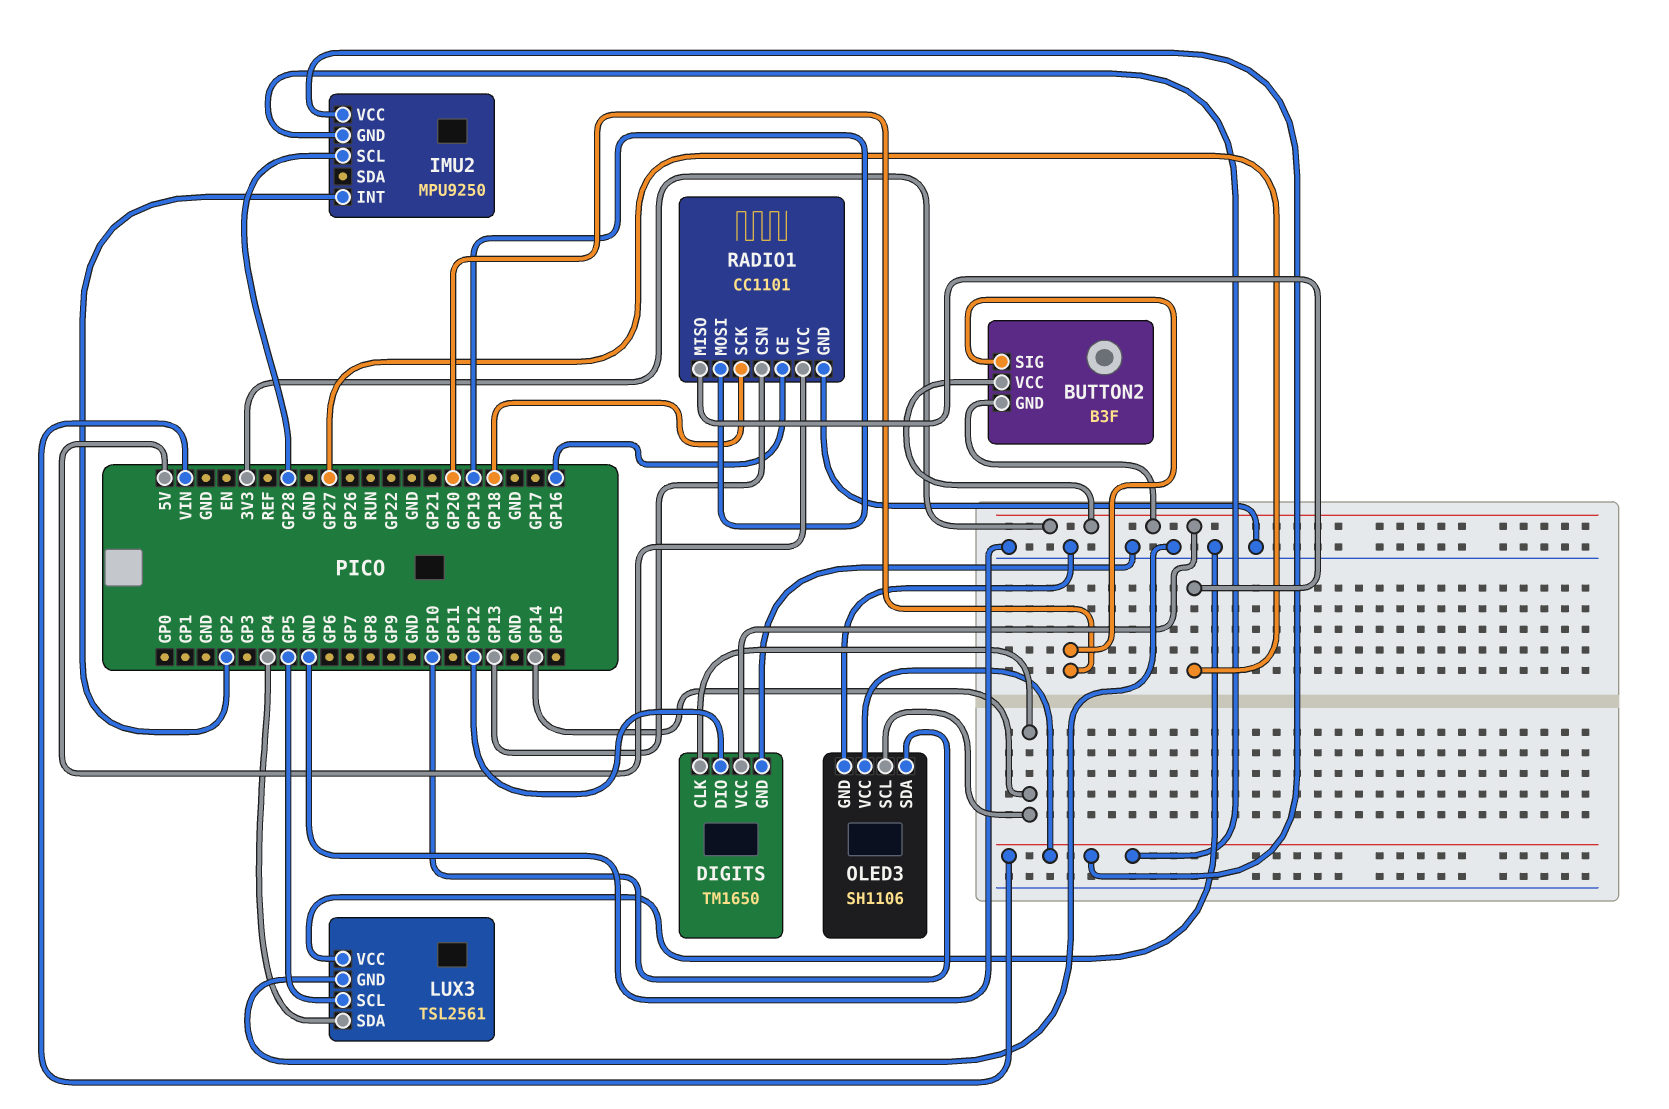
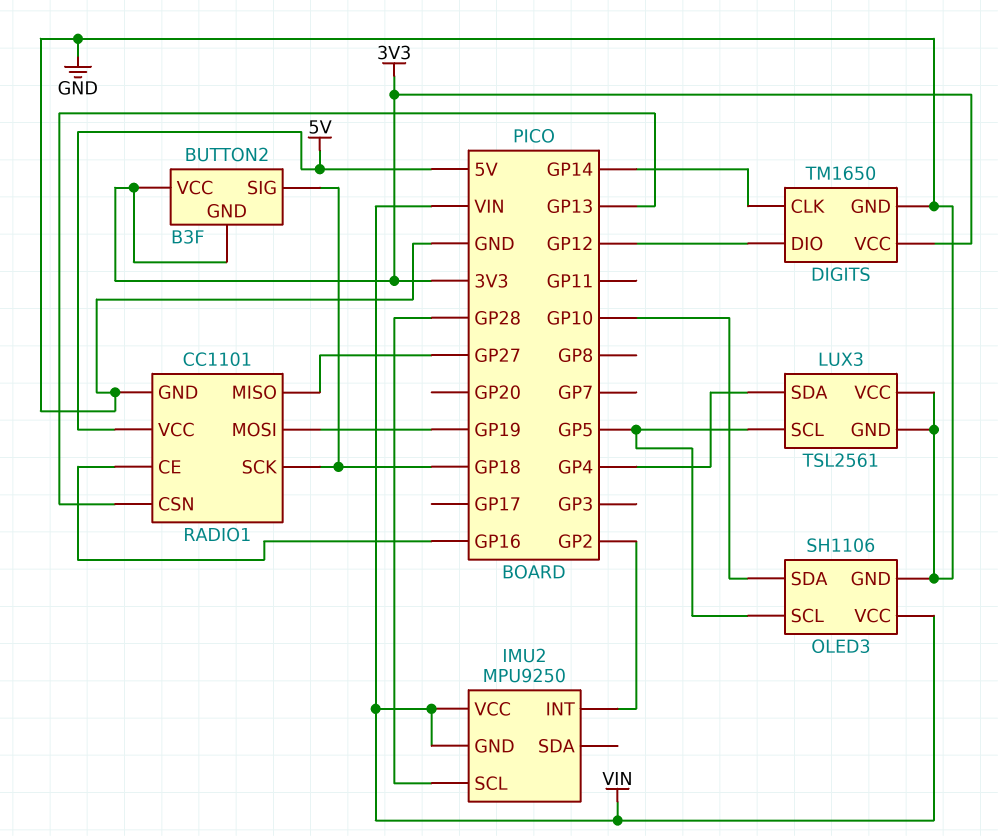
BUTTON2 pin SIG: GP20 -> GP18
OLED3 pin SCL: GP14 -> GP5

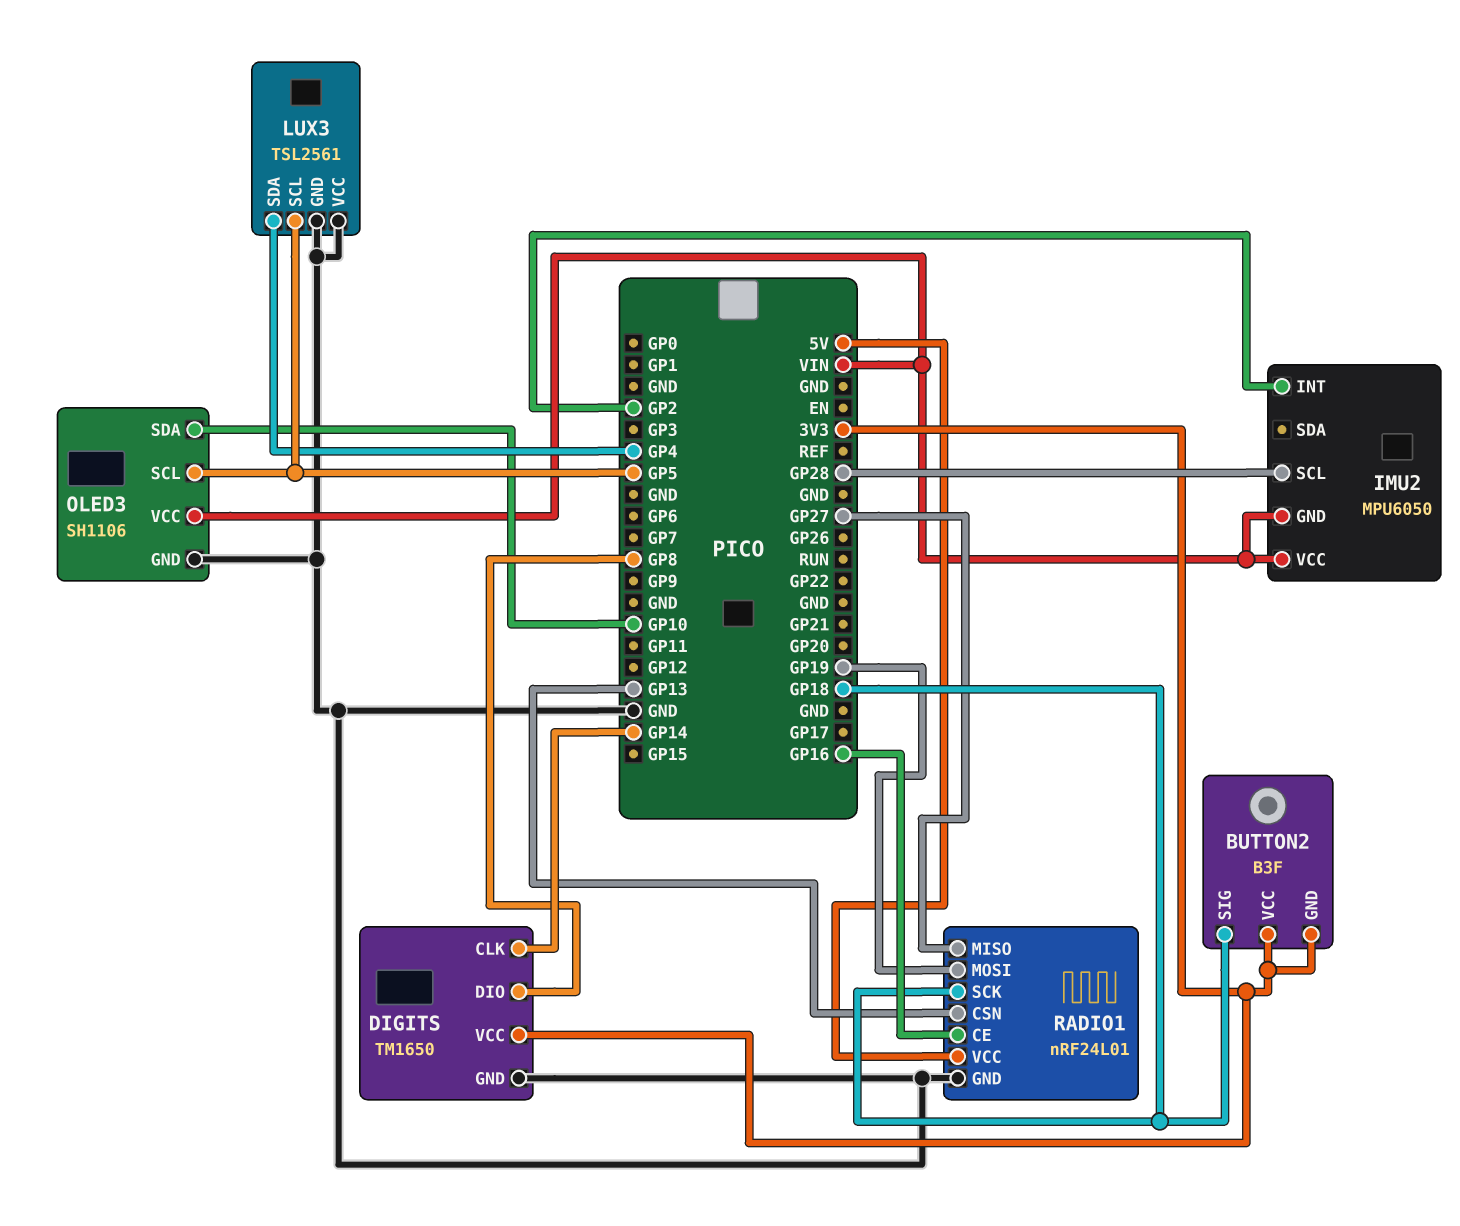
DIGITS pin DIO: GP12 -> GP8
IMU2: MPU9250 -> MPU6050
RADIO1: CC1101 -> nRF24L01

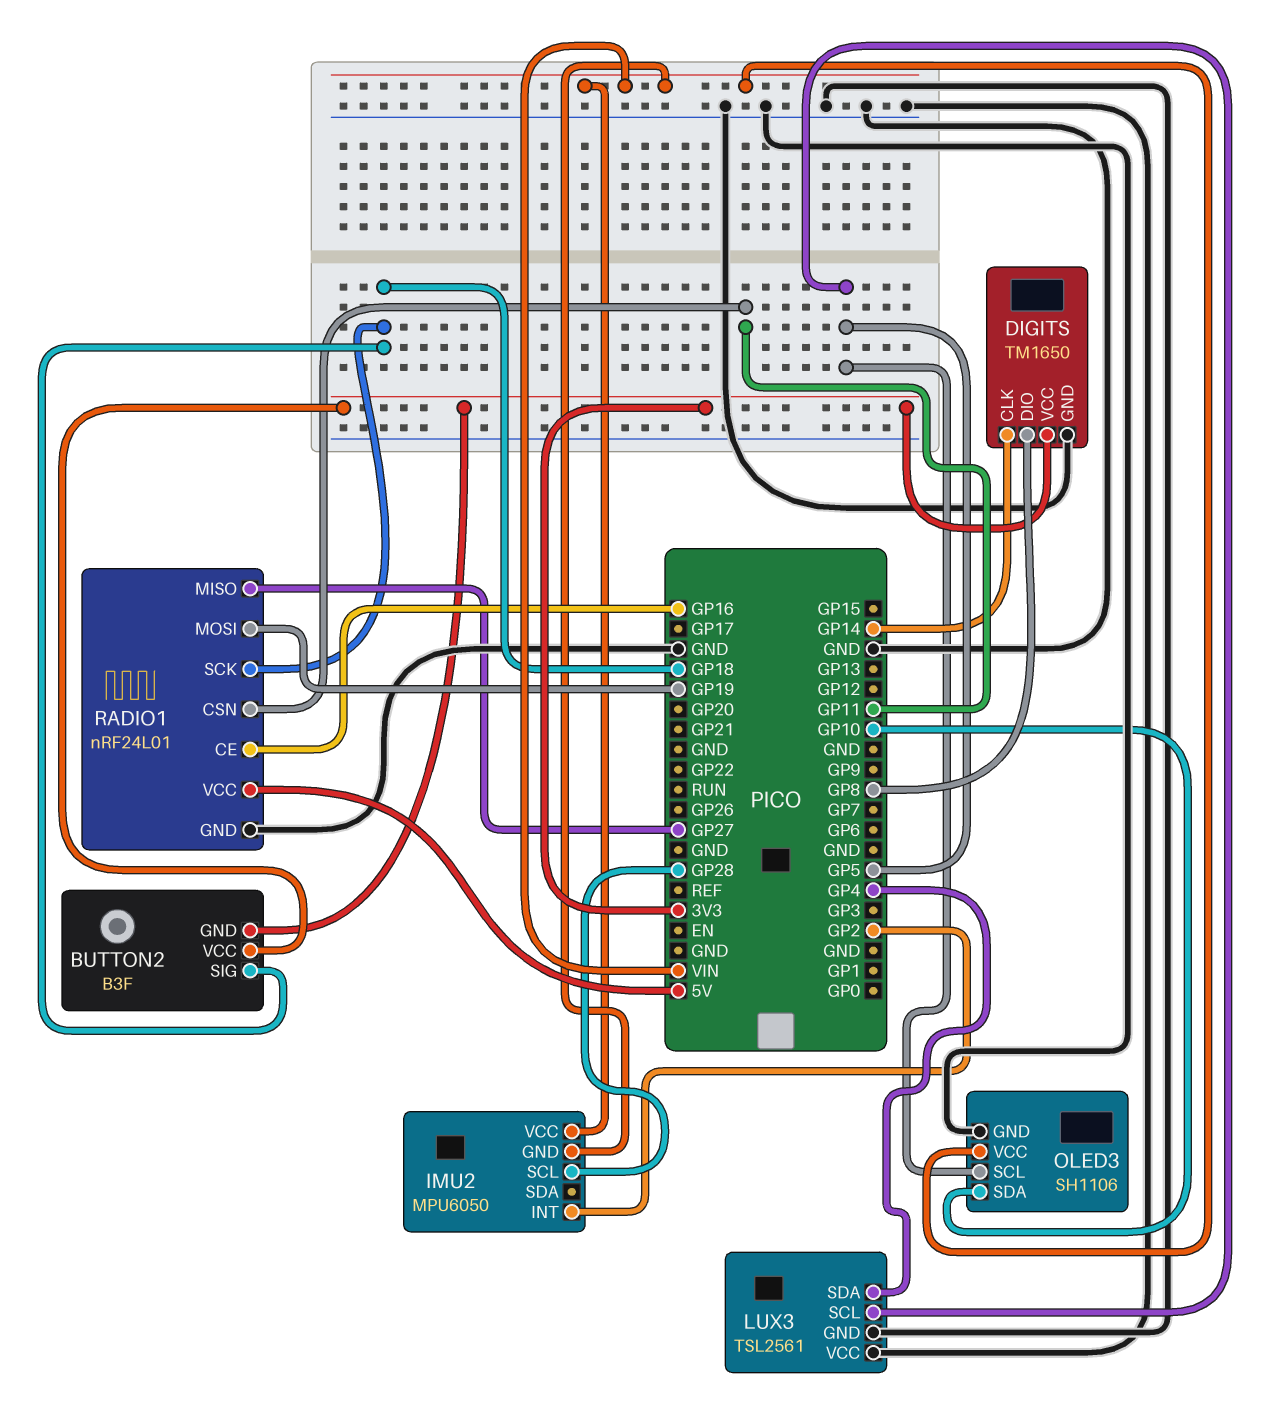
RADIO1 pin CSN: GP13 -> GP11

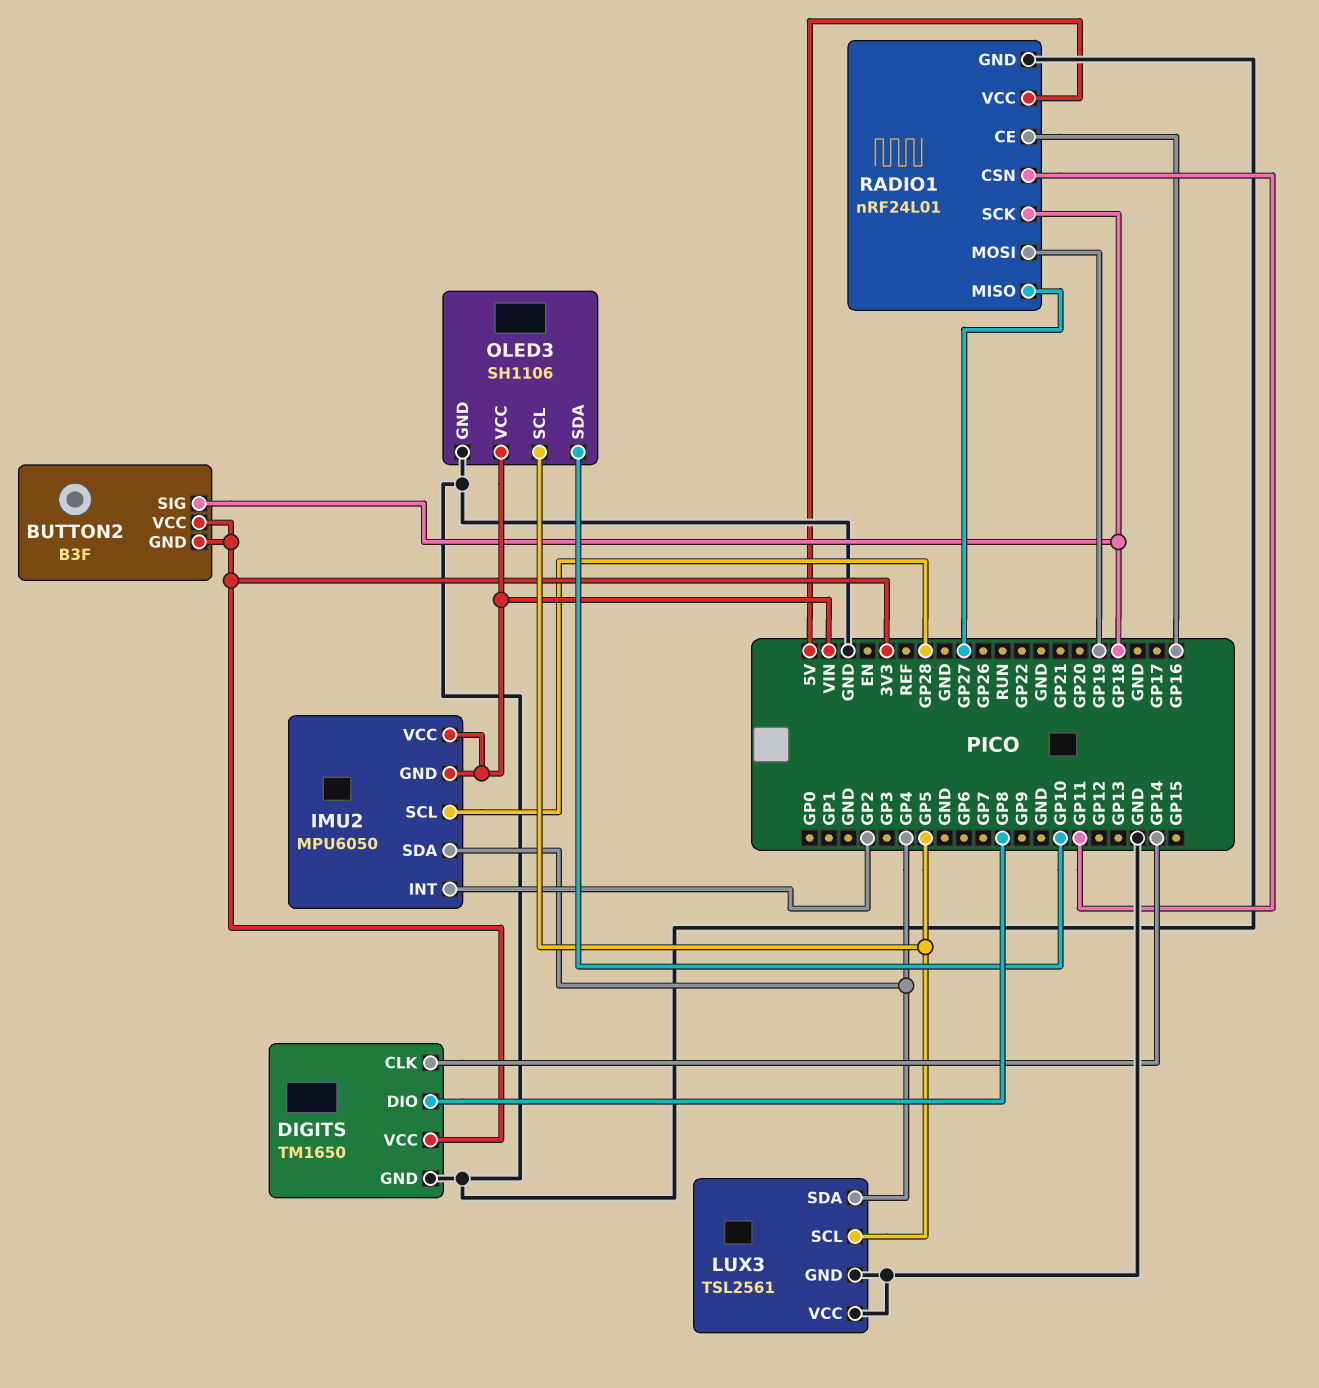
IMU2 pin SDA: none -> GP4

